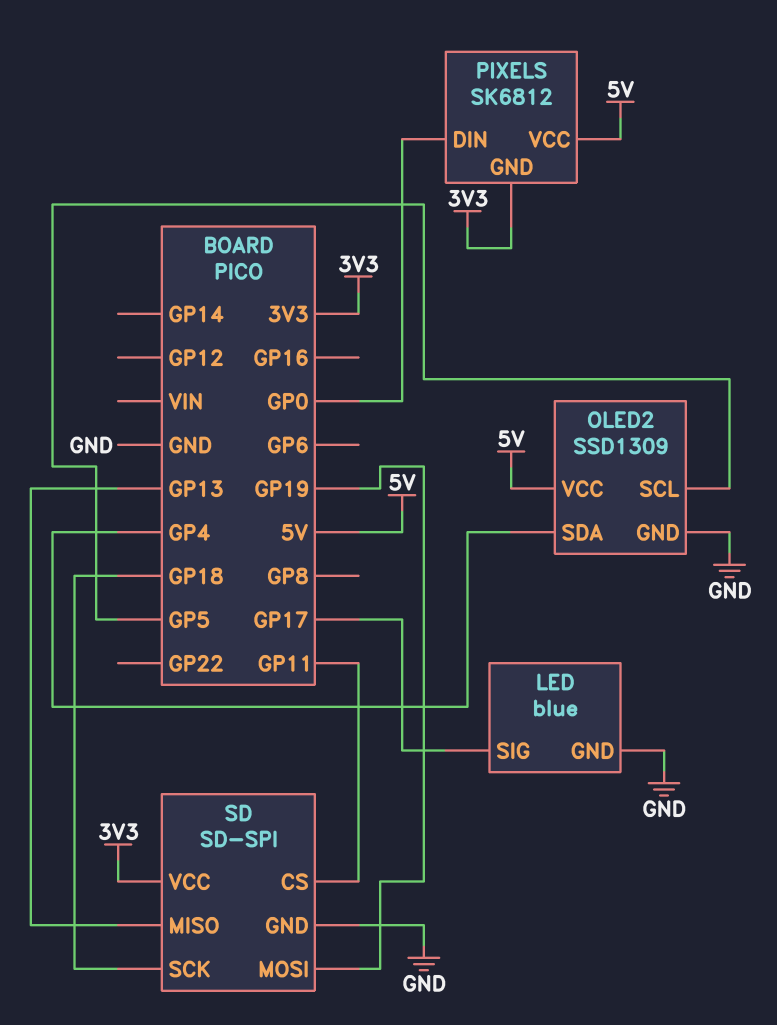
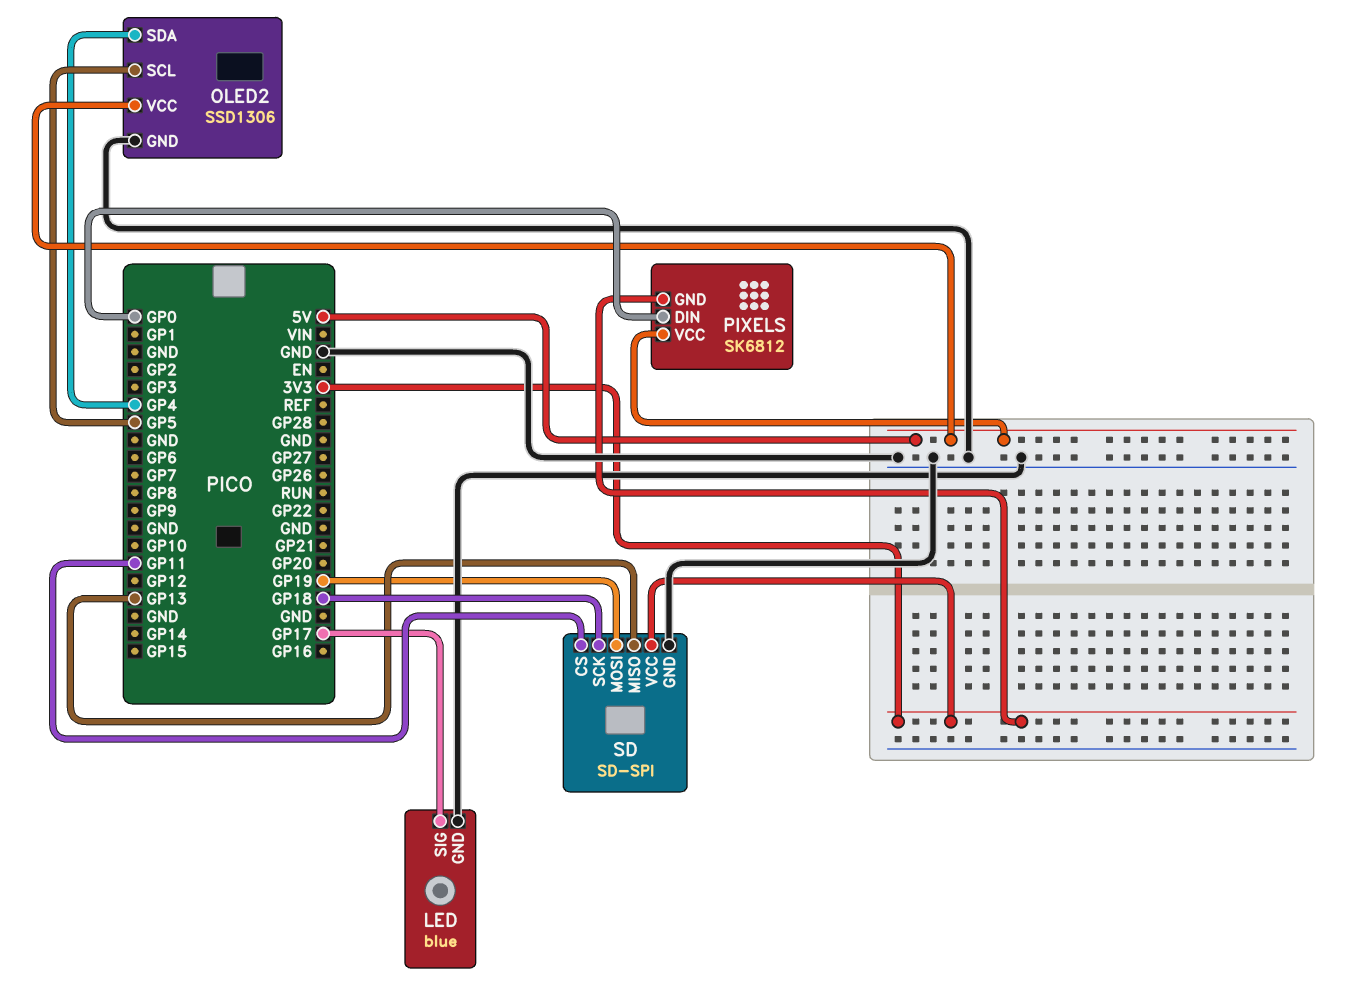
OLED2: SSD1309 -> SSD1306

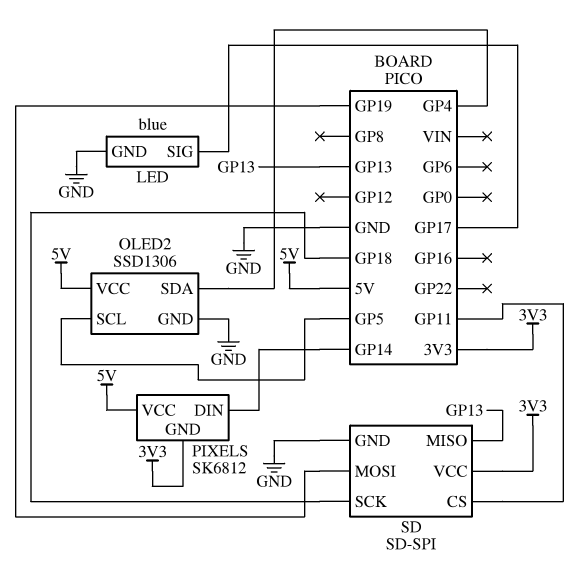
PIXELS pin DIN: GP0 -> GP14

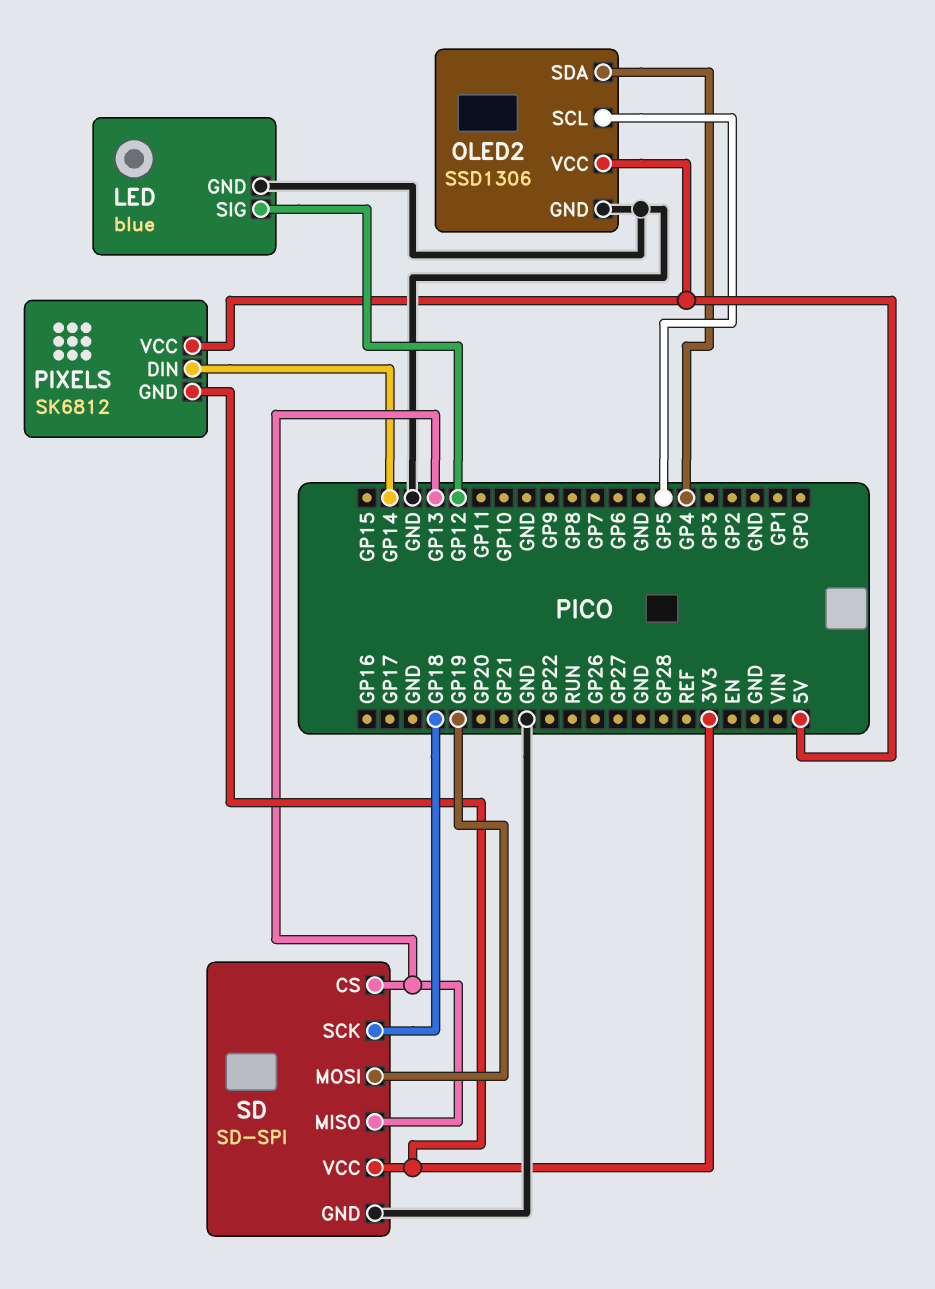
LED pin SIG: GP17 -> GP12
SD pin CS: GP11 -> GP13

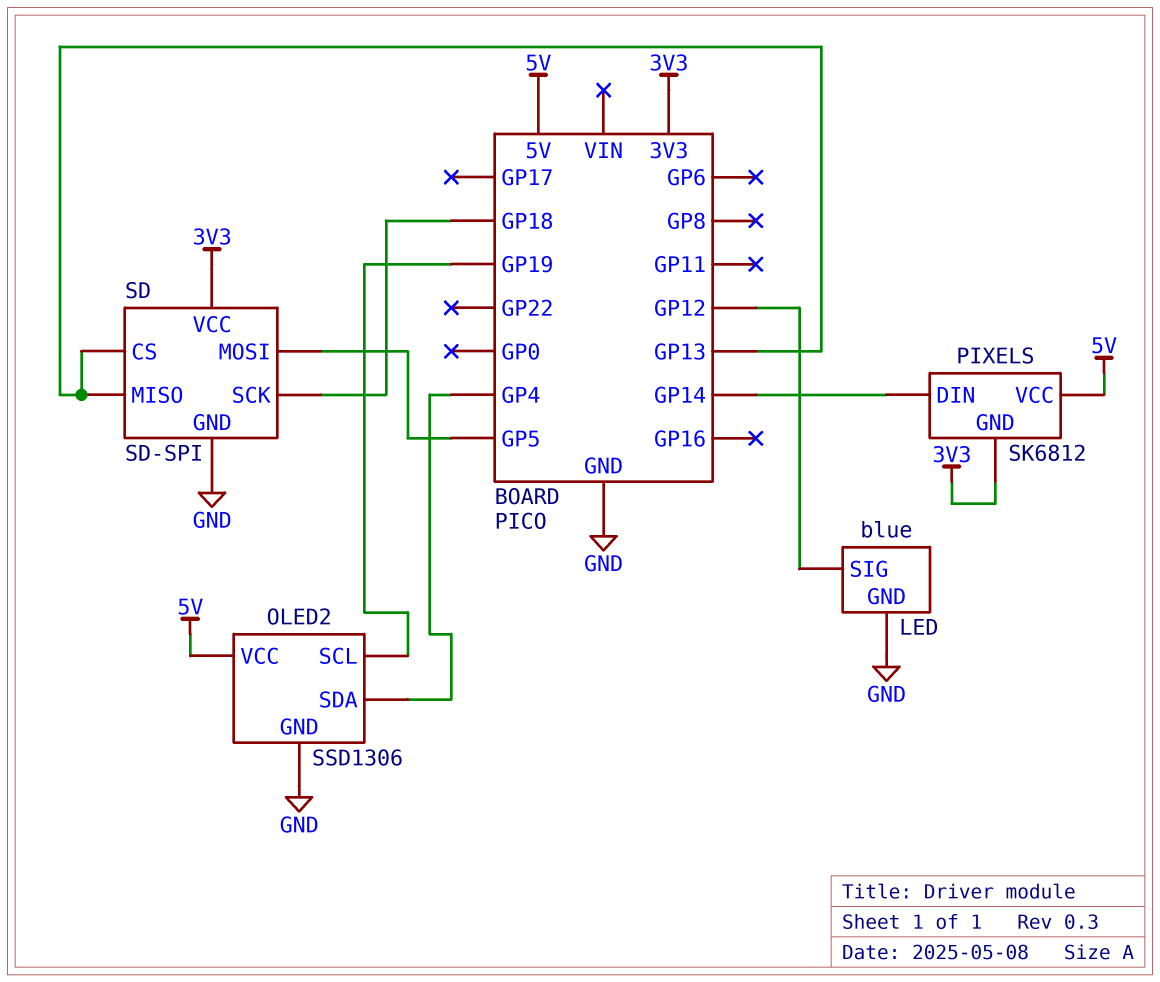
OLED2 pin SCL: GP5 -> GP19
SD pin MOSI: GP19 -> GP5

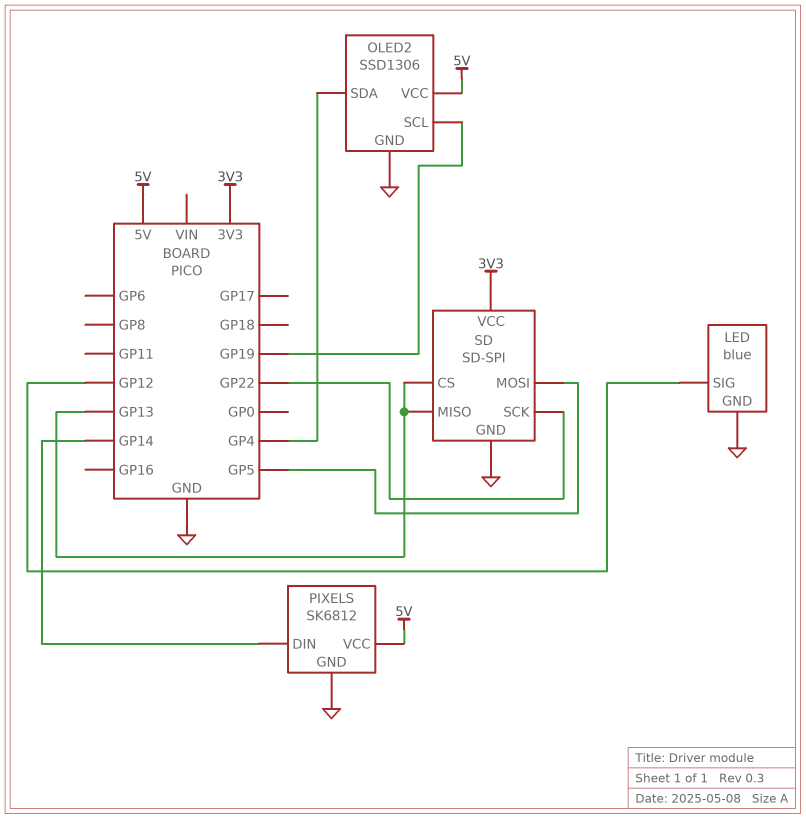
PIXELS pin GND: 3V3 -> GND
SD pin SCK: GP18 -> GP22

